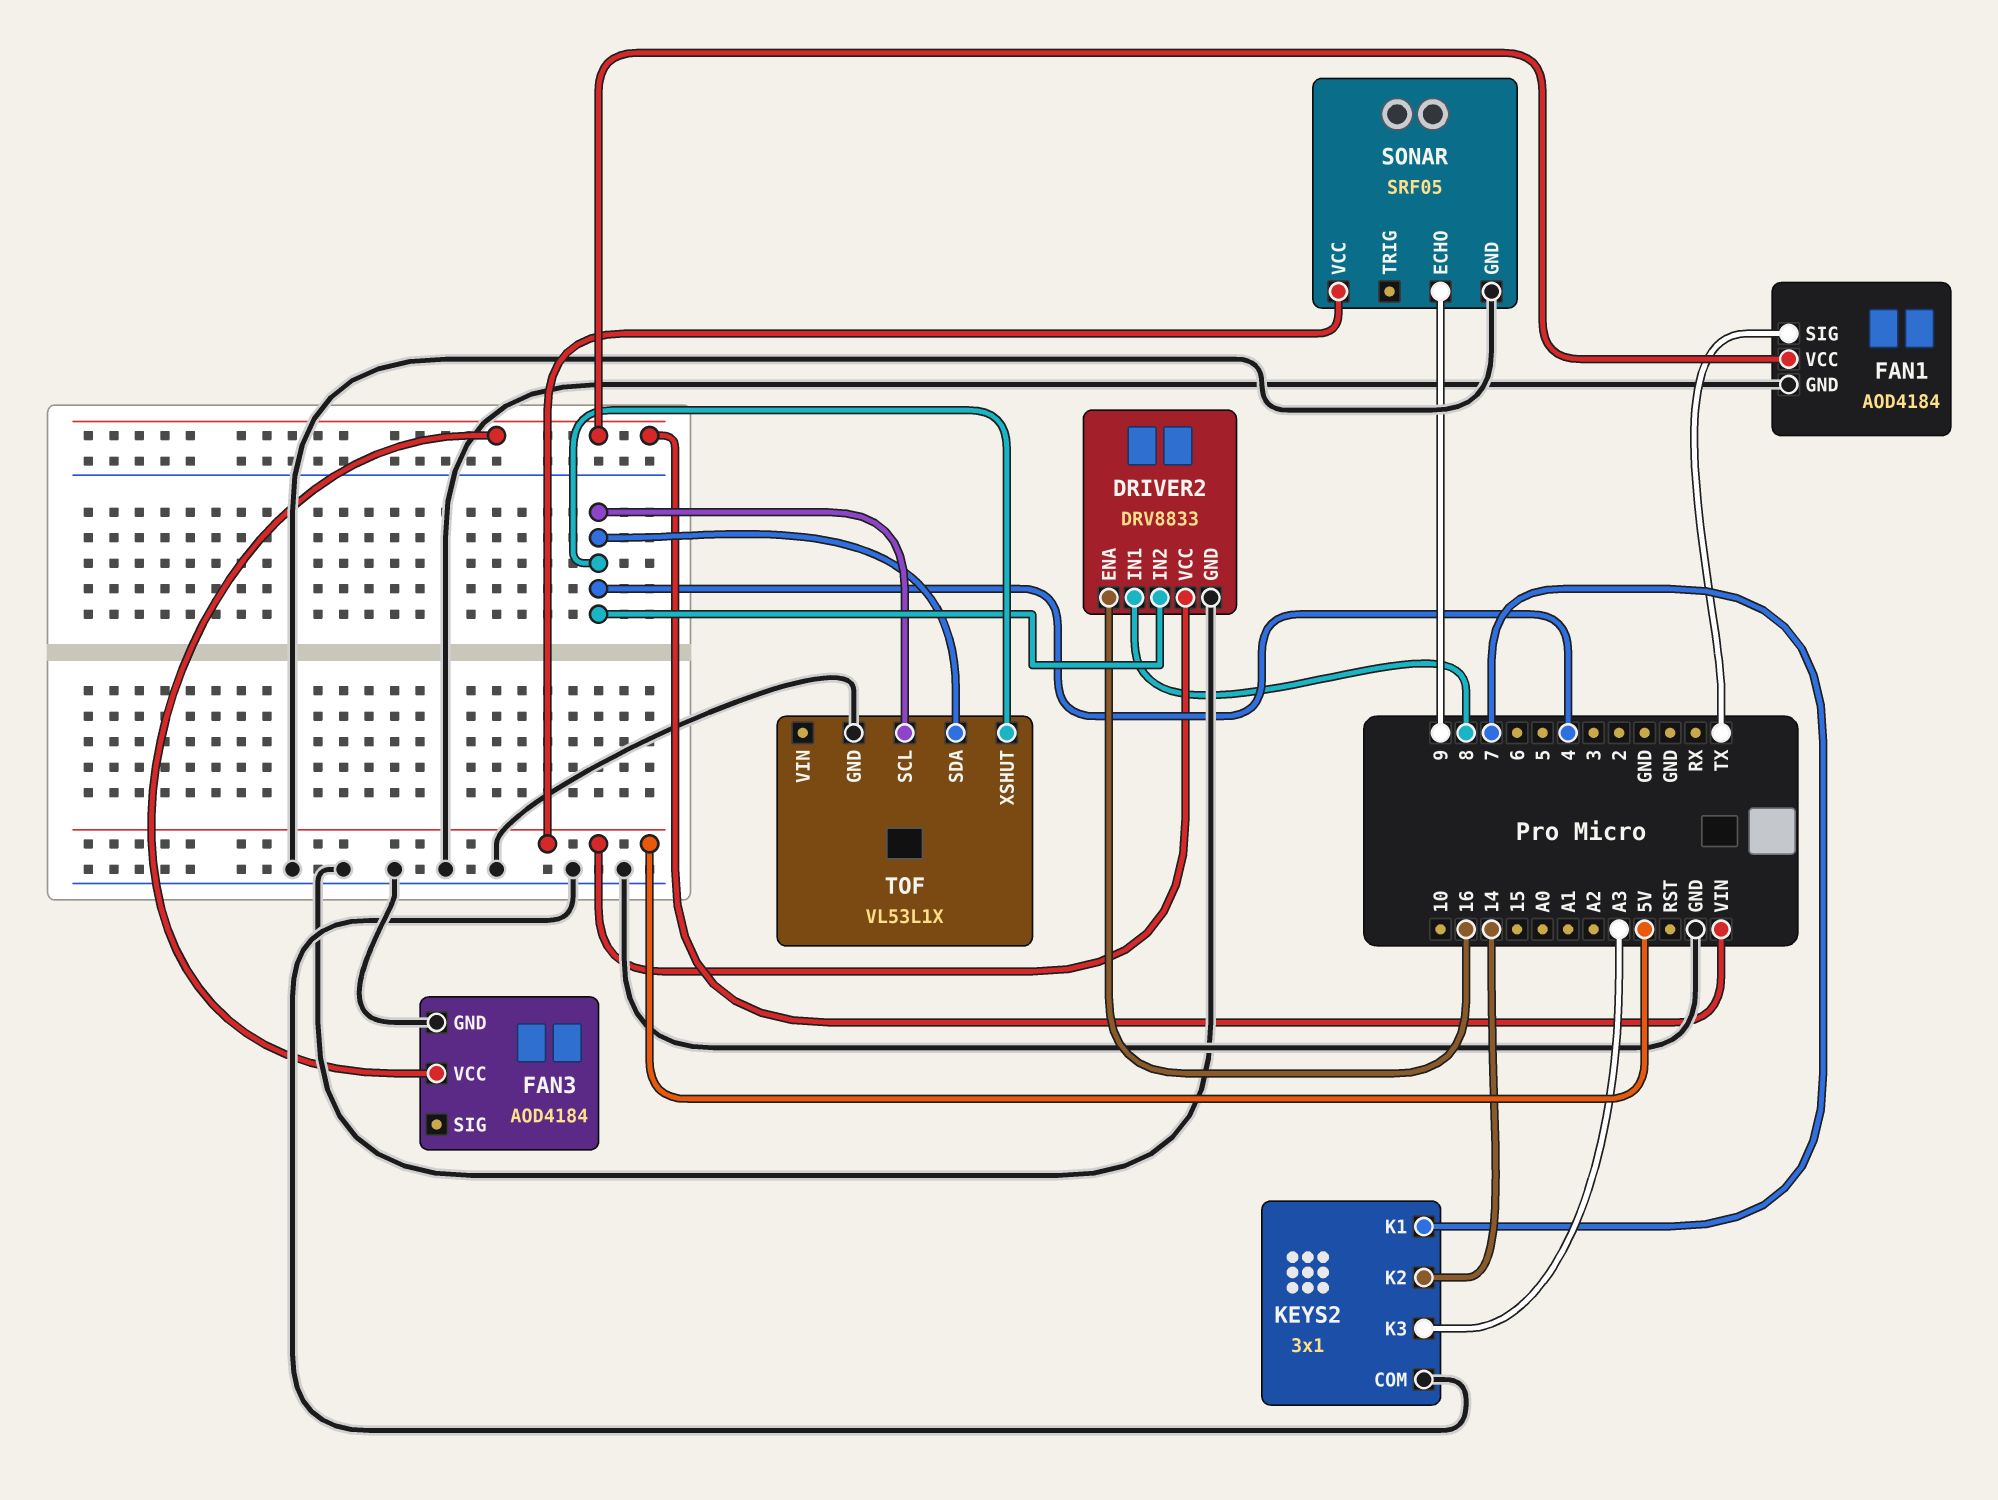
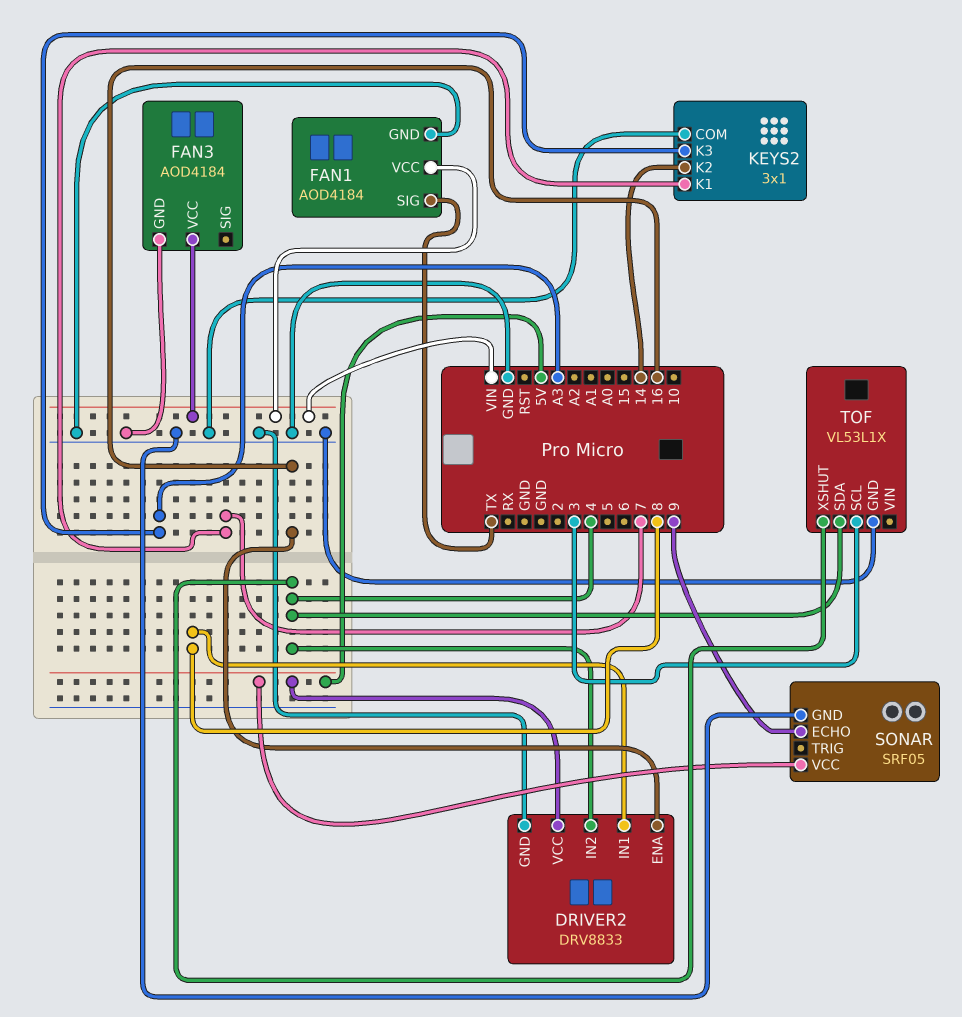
TOF pin SCL: 4 -> 3

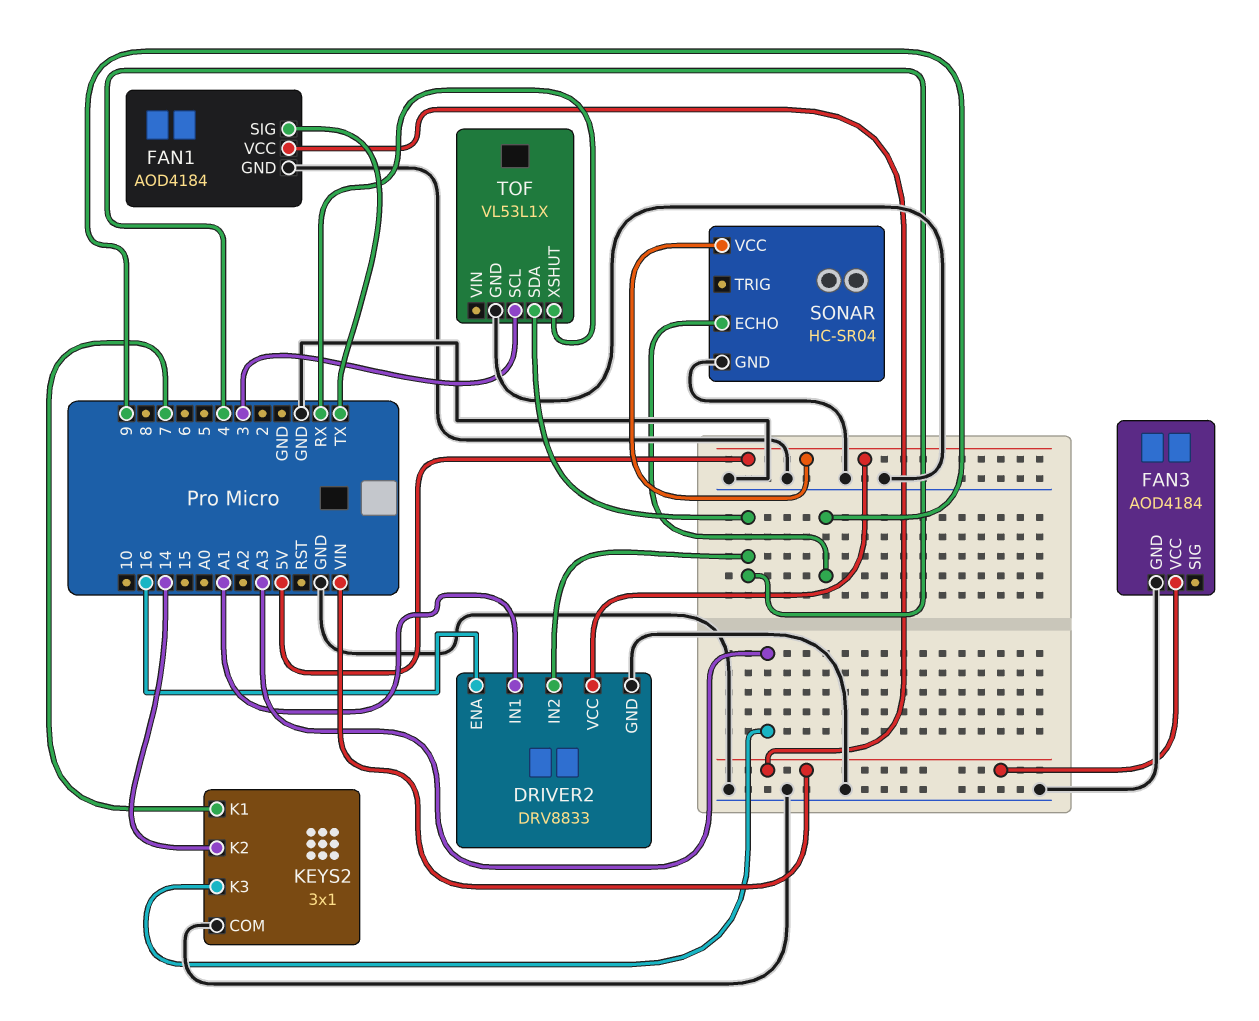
DRIVER2 pin IN1: 8 -> A1
SONAR: SRF05 -> HC-SR04
TOF pin XSHUT: 4 -> RX

